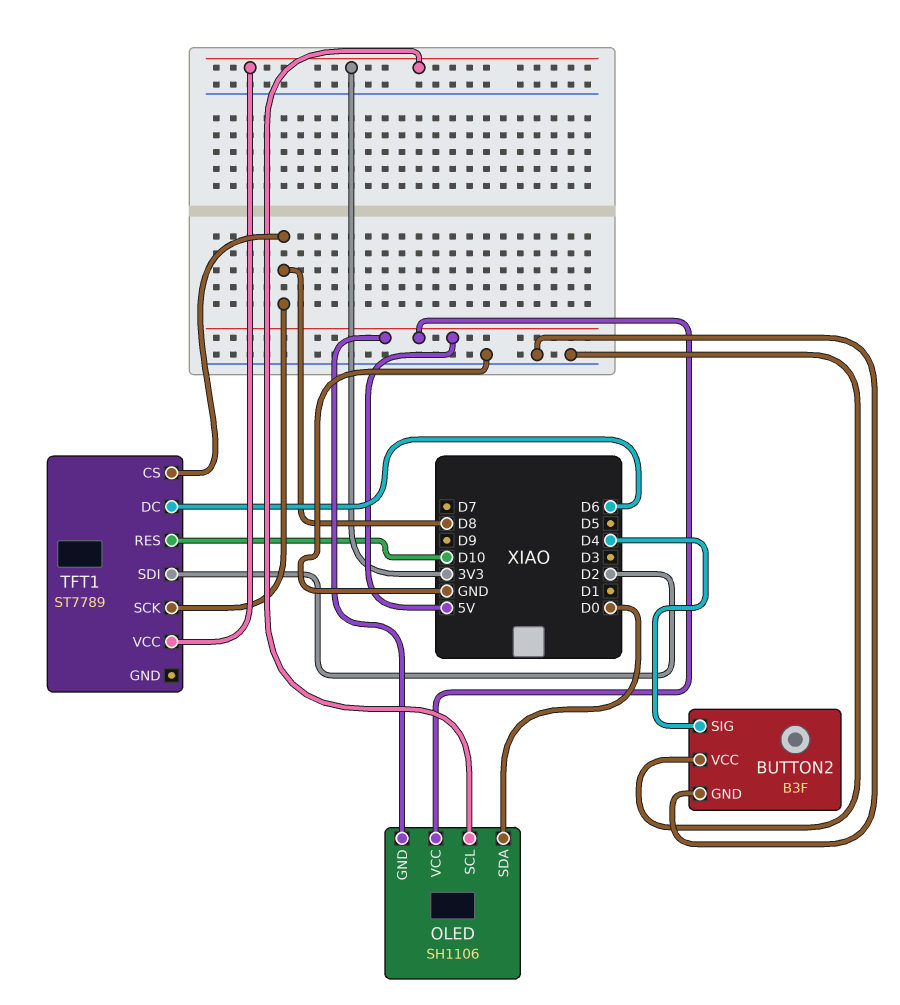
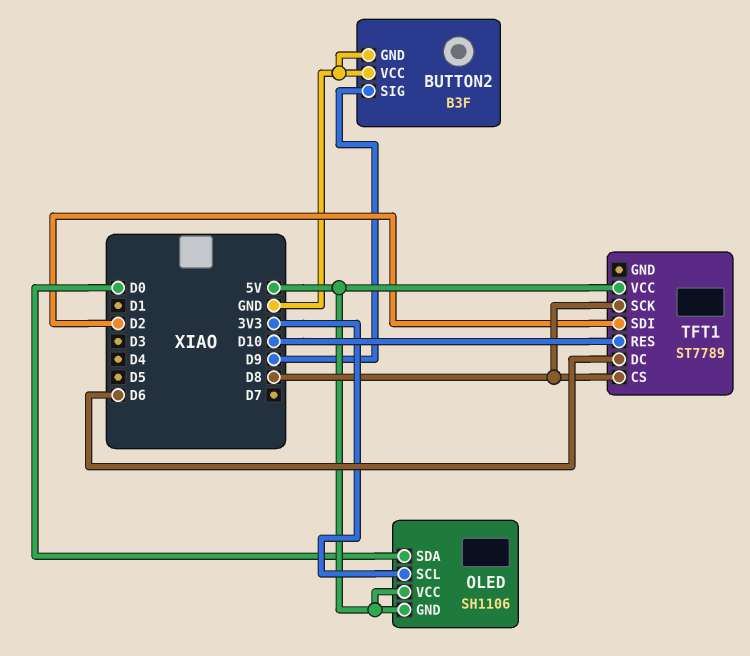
BUTTON2 pin SIG: D4 -> D9
TFT1 pin VCC: 3V3 -> 5V

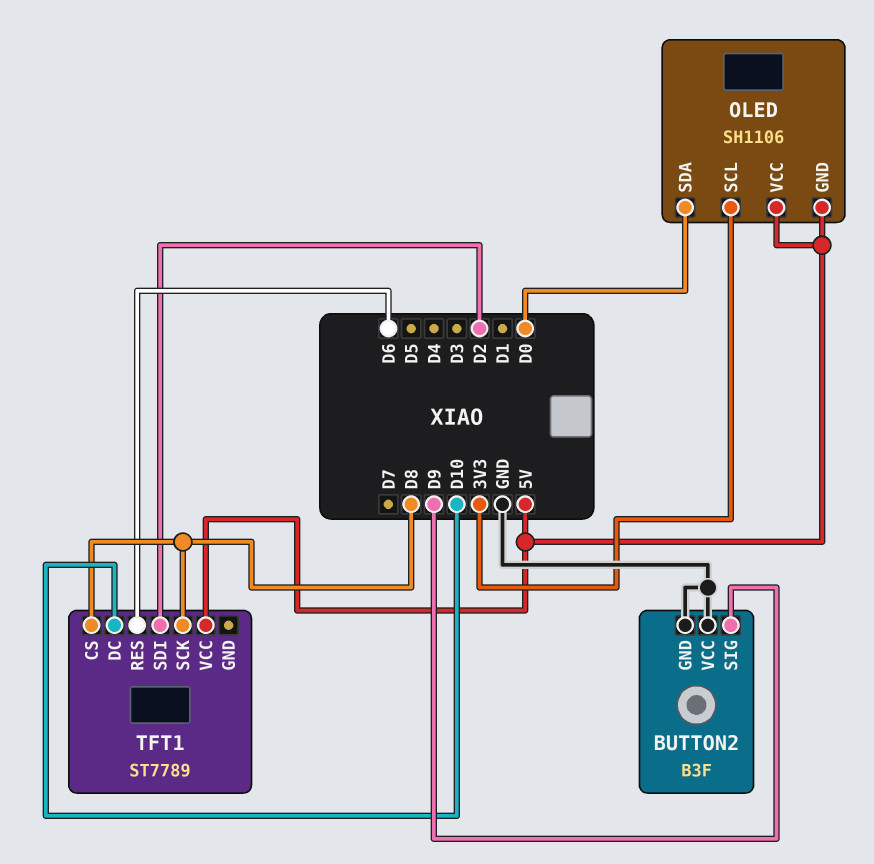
TFT1 pin DC: D6 -> D10
TFT1 pin RES: D10 -> D6

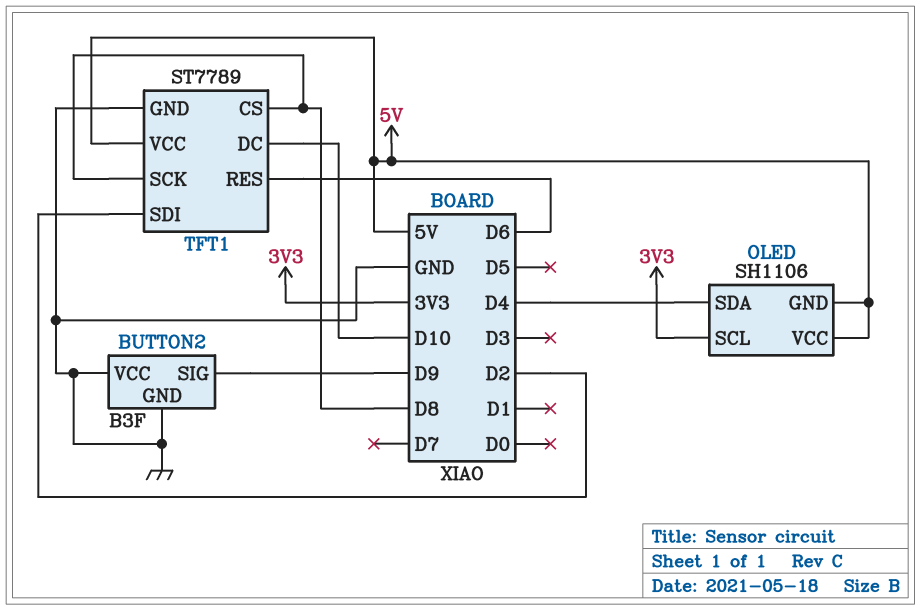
OLED pin SDA: D0 -> D4
TFT1 pin GND: none -> GND

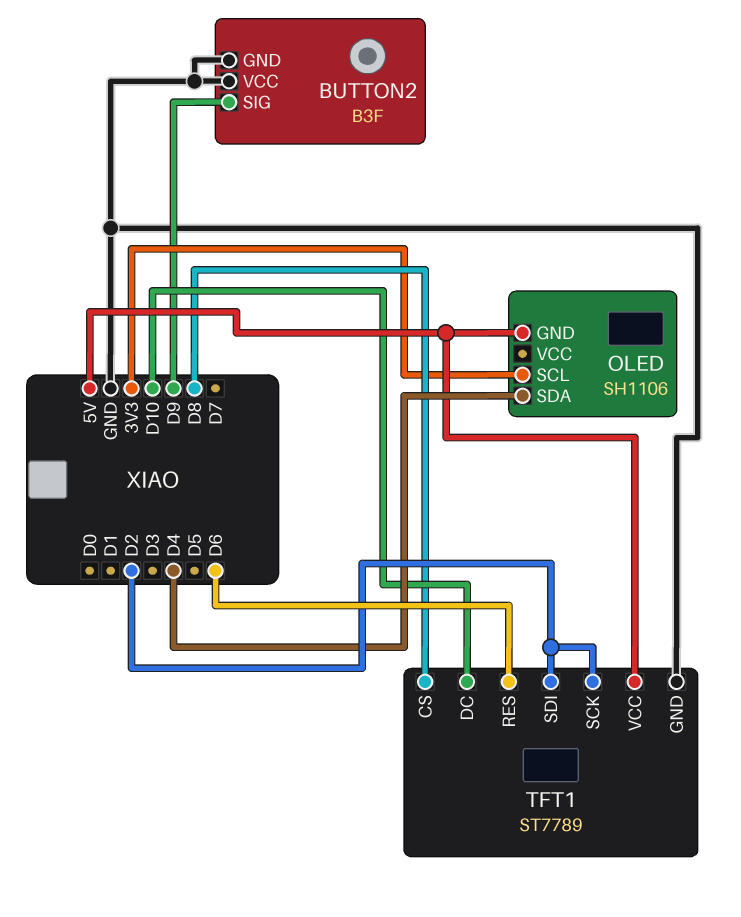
OLED pin VCC: 5V -> none
TFT1 pin SCK: D8 -> D2

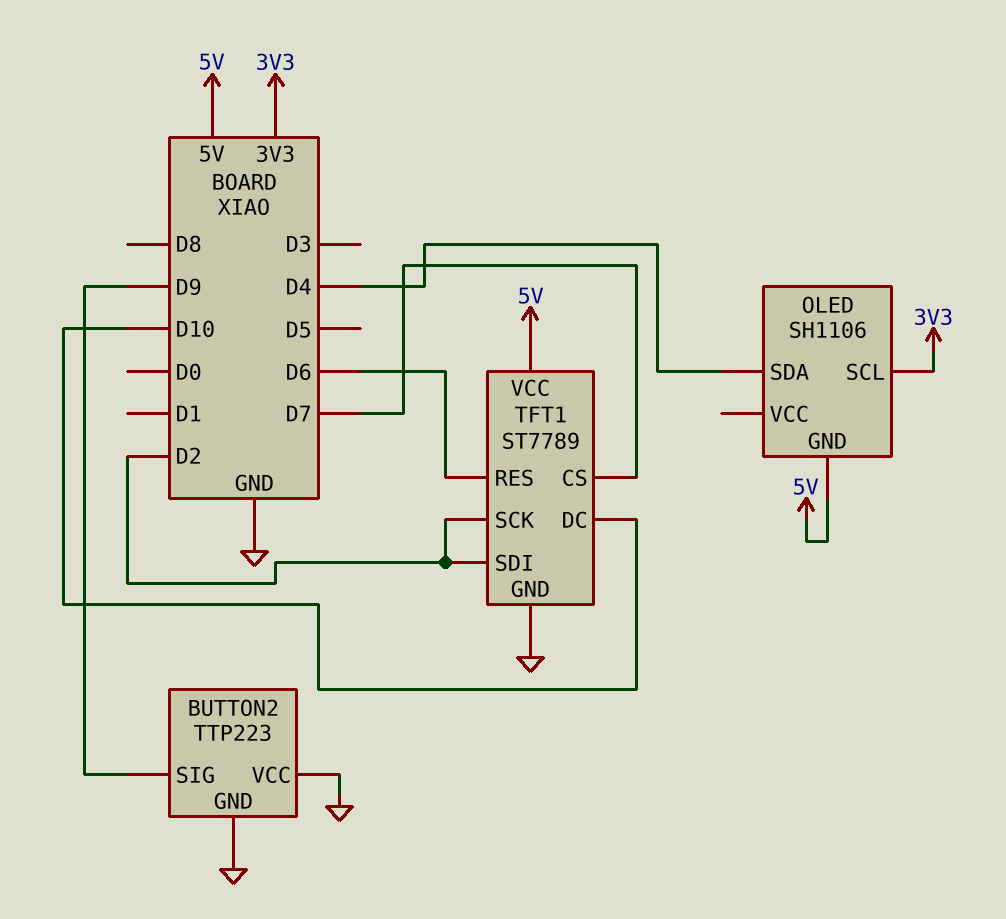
BUTTON2: B3F -> TTP223
TFT1 pin CS: D8 -> D7

